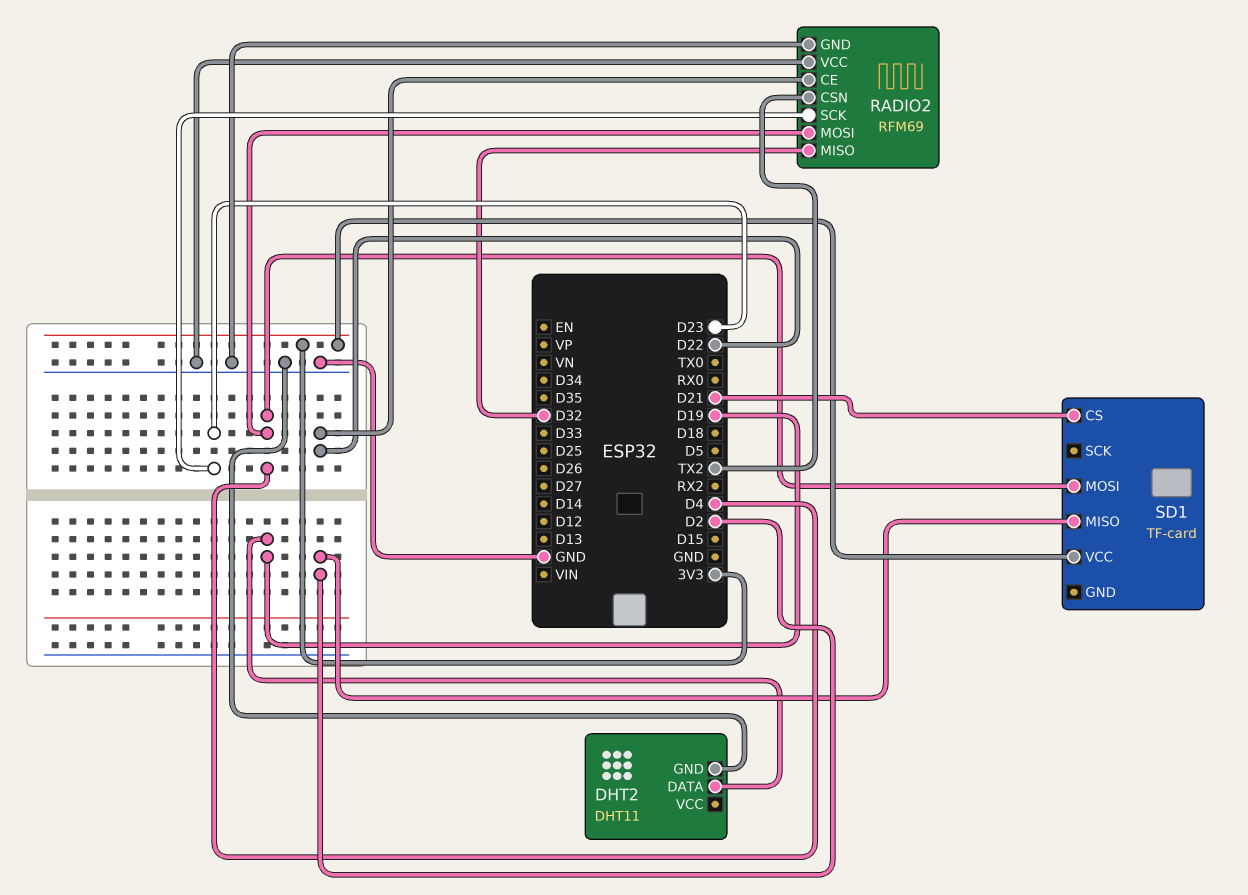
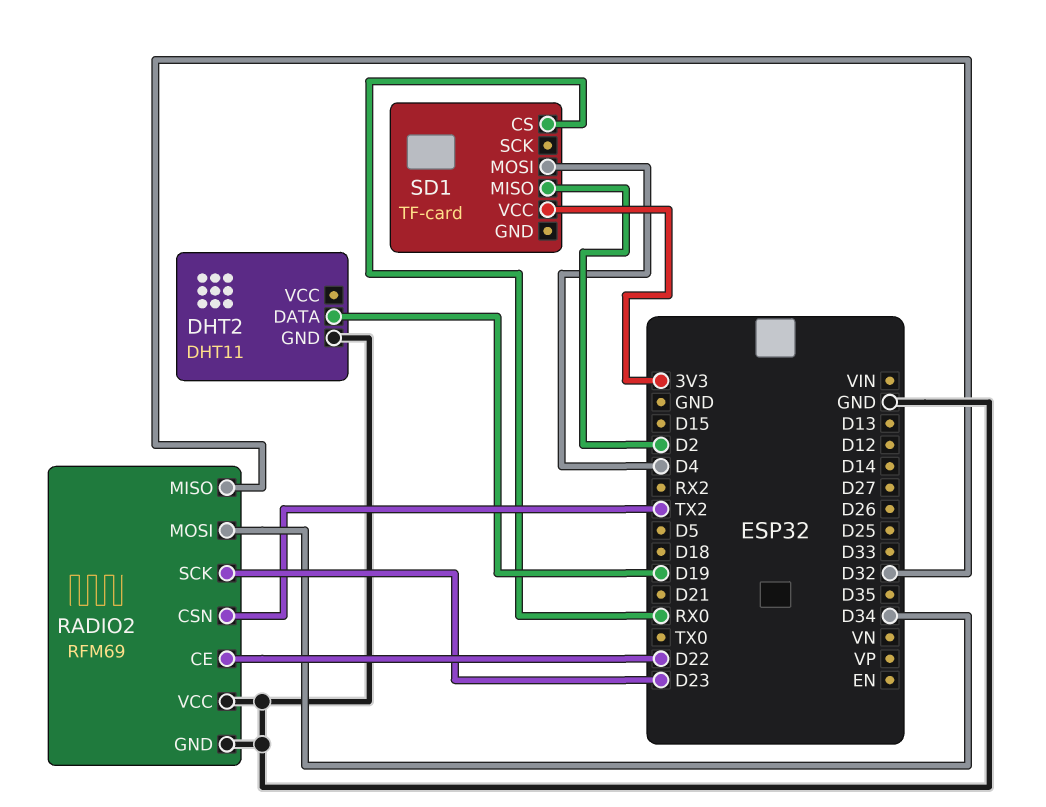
RADIO2 pin MOSI: D4 -> D34
SD1 pin CS: D21 -> RX0

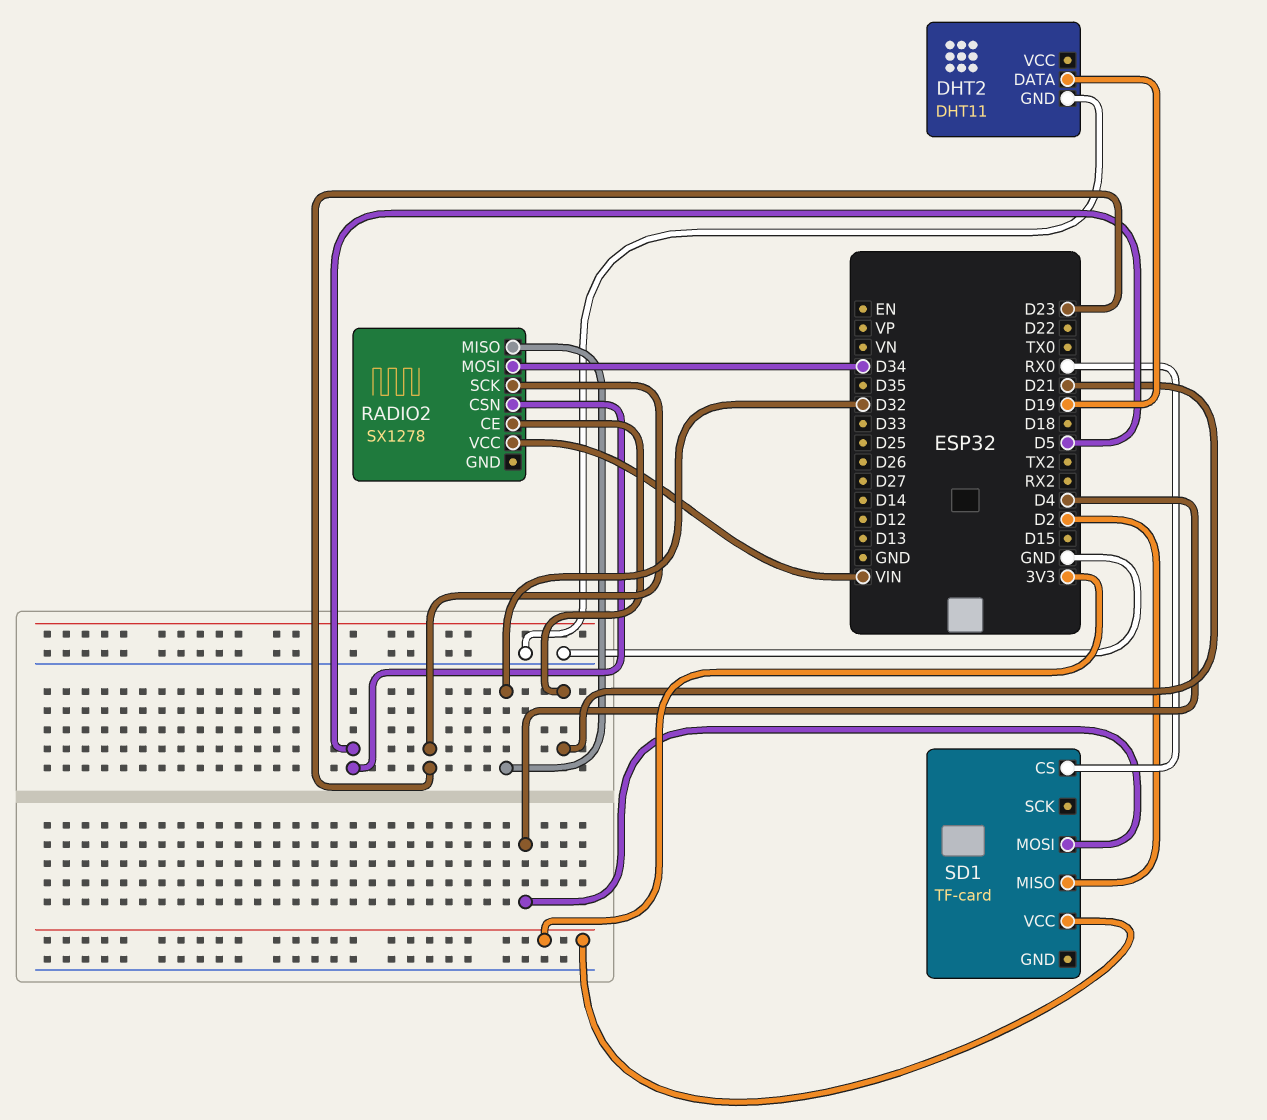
RADIO2: RFM69 -> SX1278
RADIO2 pin CE: D22 -> D21
RADIO2 pin CSN: TX2 -> D5
RADIO2 pin GND: GND -> none
RADIO2 pin VCC: GND -> VIN

